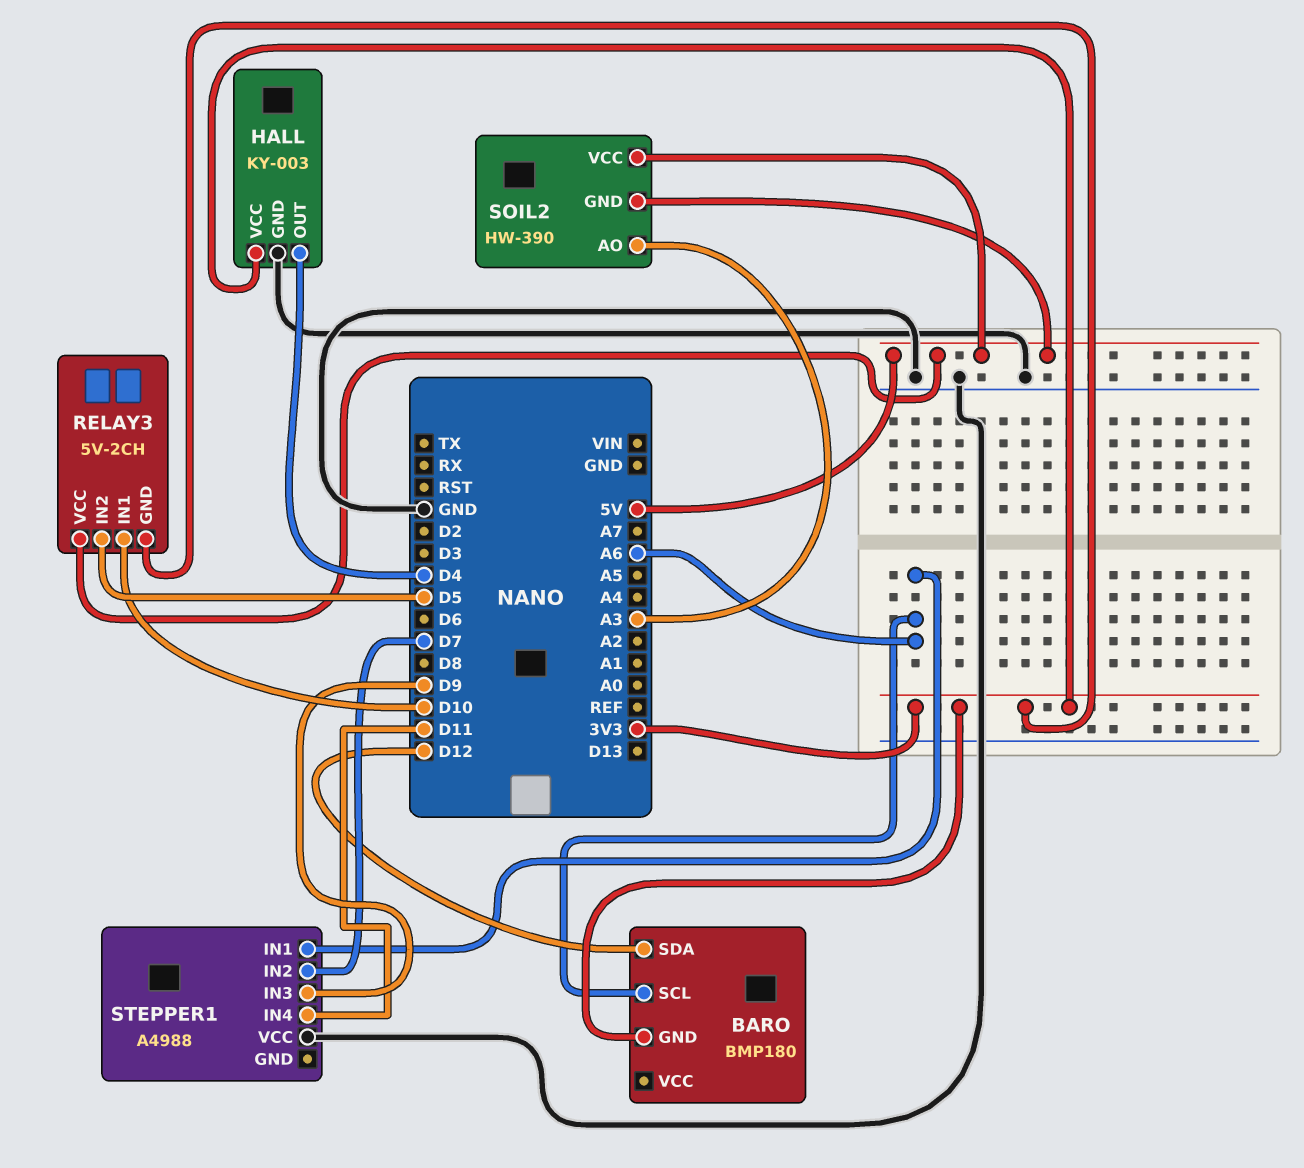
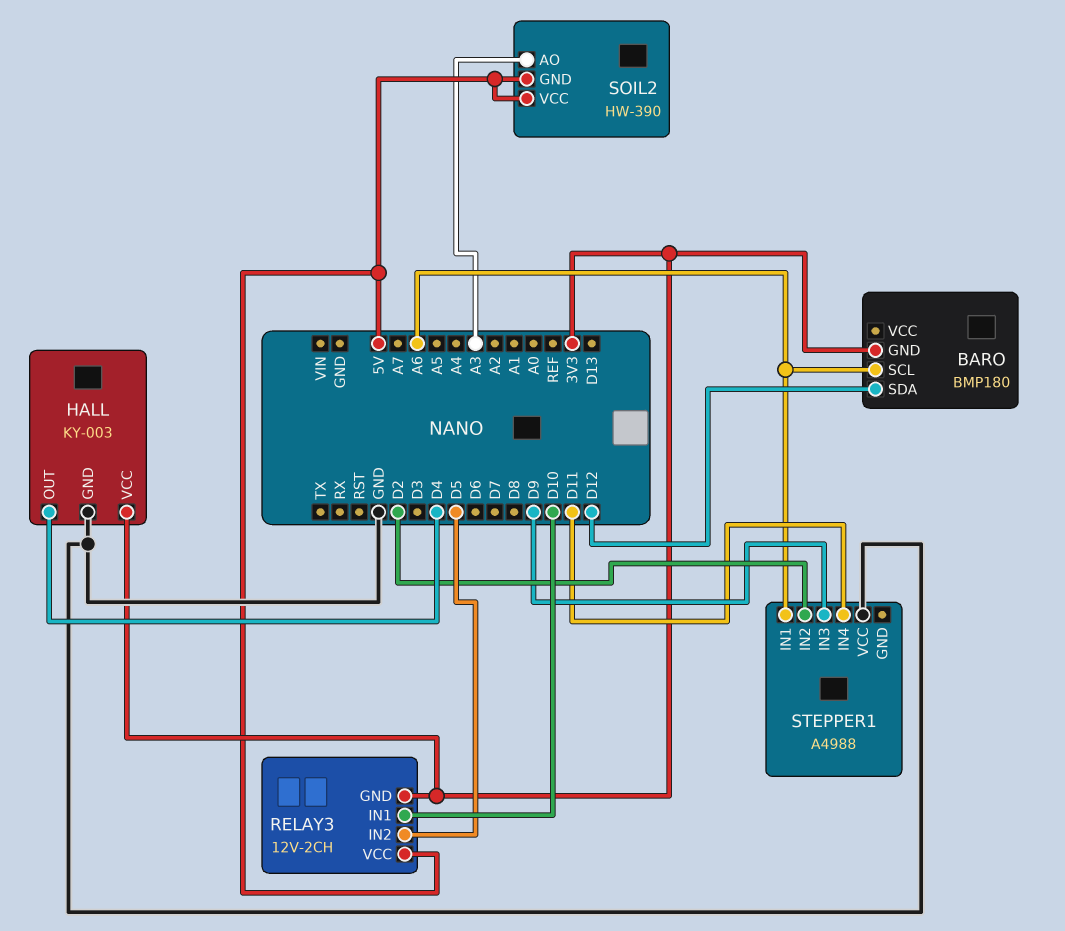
RELAY3: 5V-2CH -> 12V-2CH
STEPPER1 pin IN2: D7 -> D2

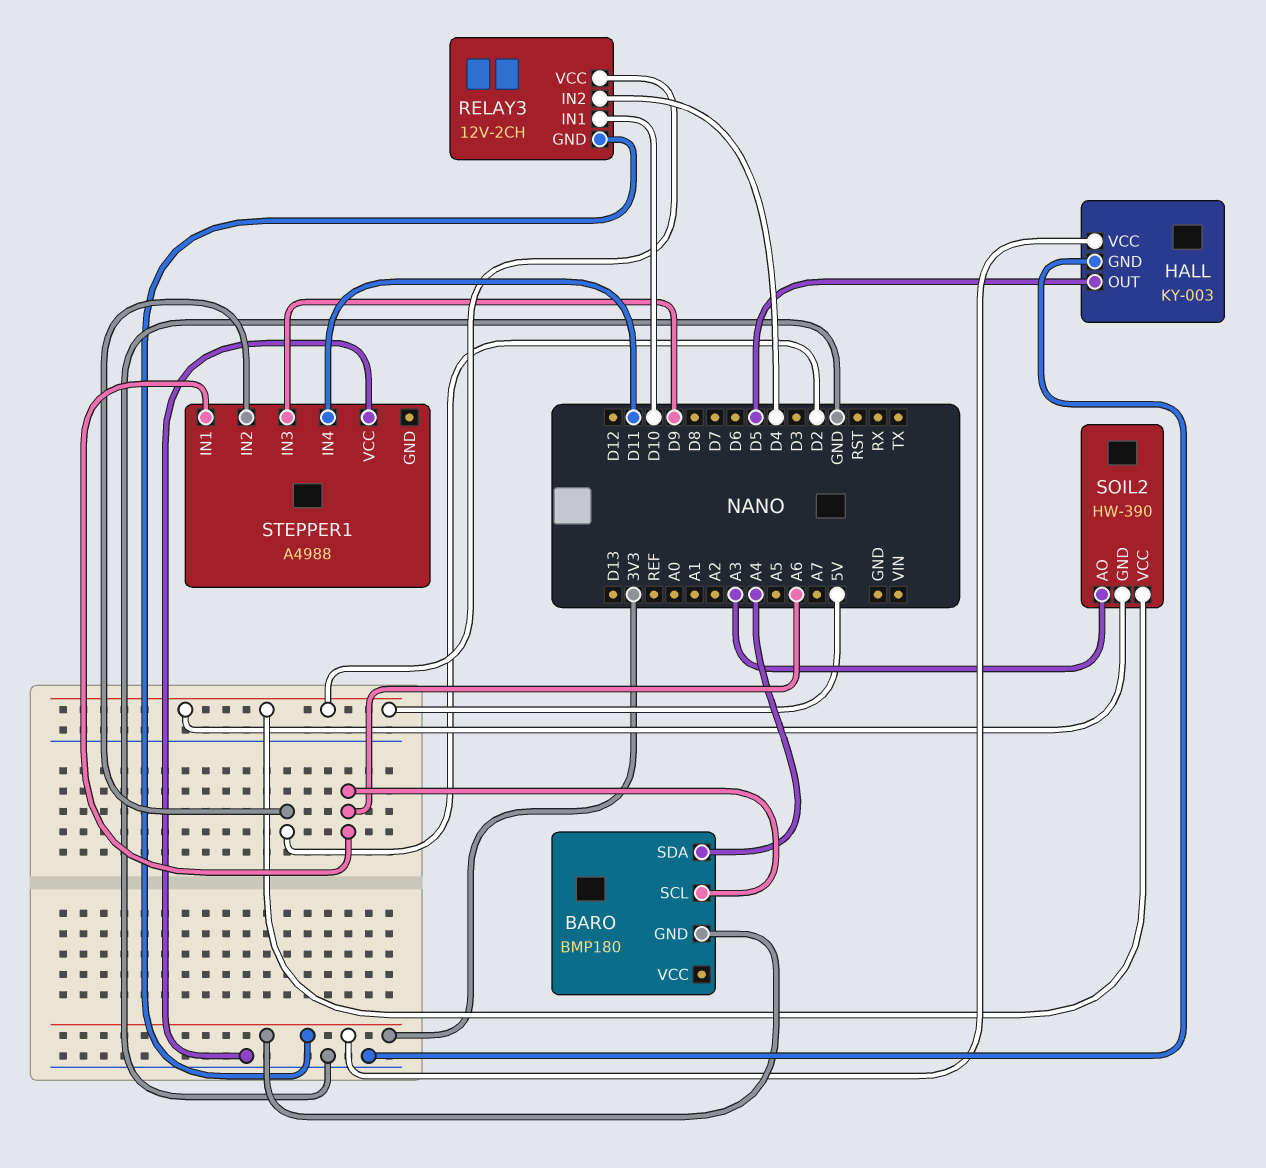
BARO pin SDA: D12 -> A4
HALL pin OUT: D4 -> D5
RELAY3 pin IN2: D5 -> D4

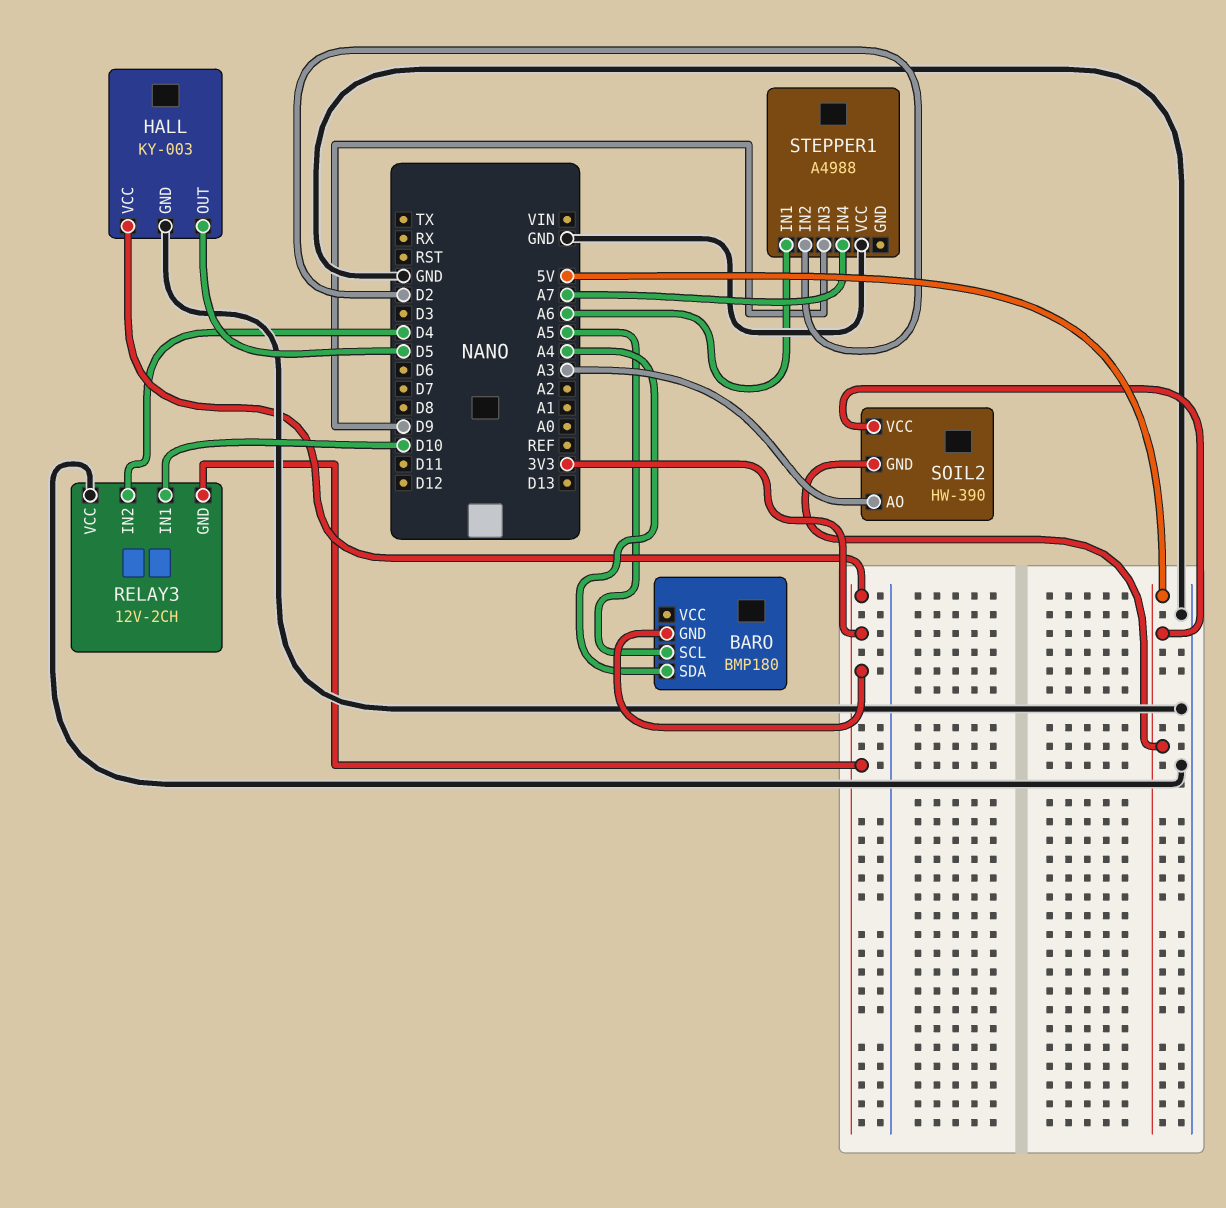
BARO pin SCL: A6 -> A5
RELAY3 pin VCC: 5V -> GND
STEPPER1 pin IN4: D11 -> A7

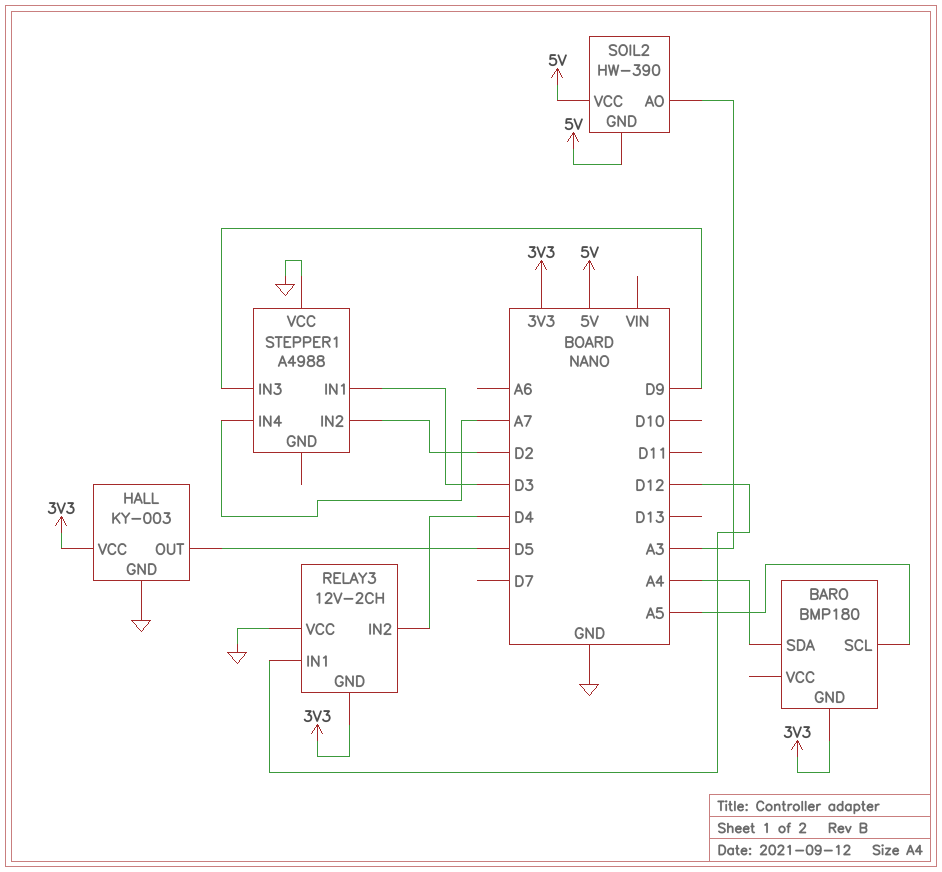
RELAY3 pin IN1: D10 -> D12
STEPPER1 pin IN1: A6 -> D3

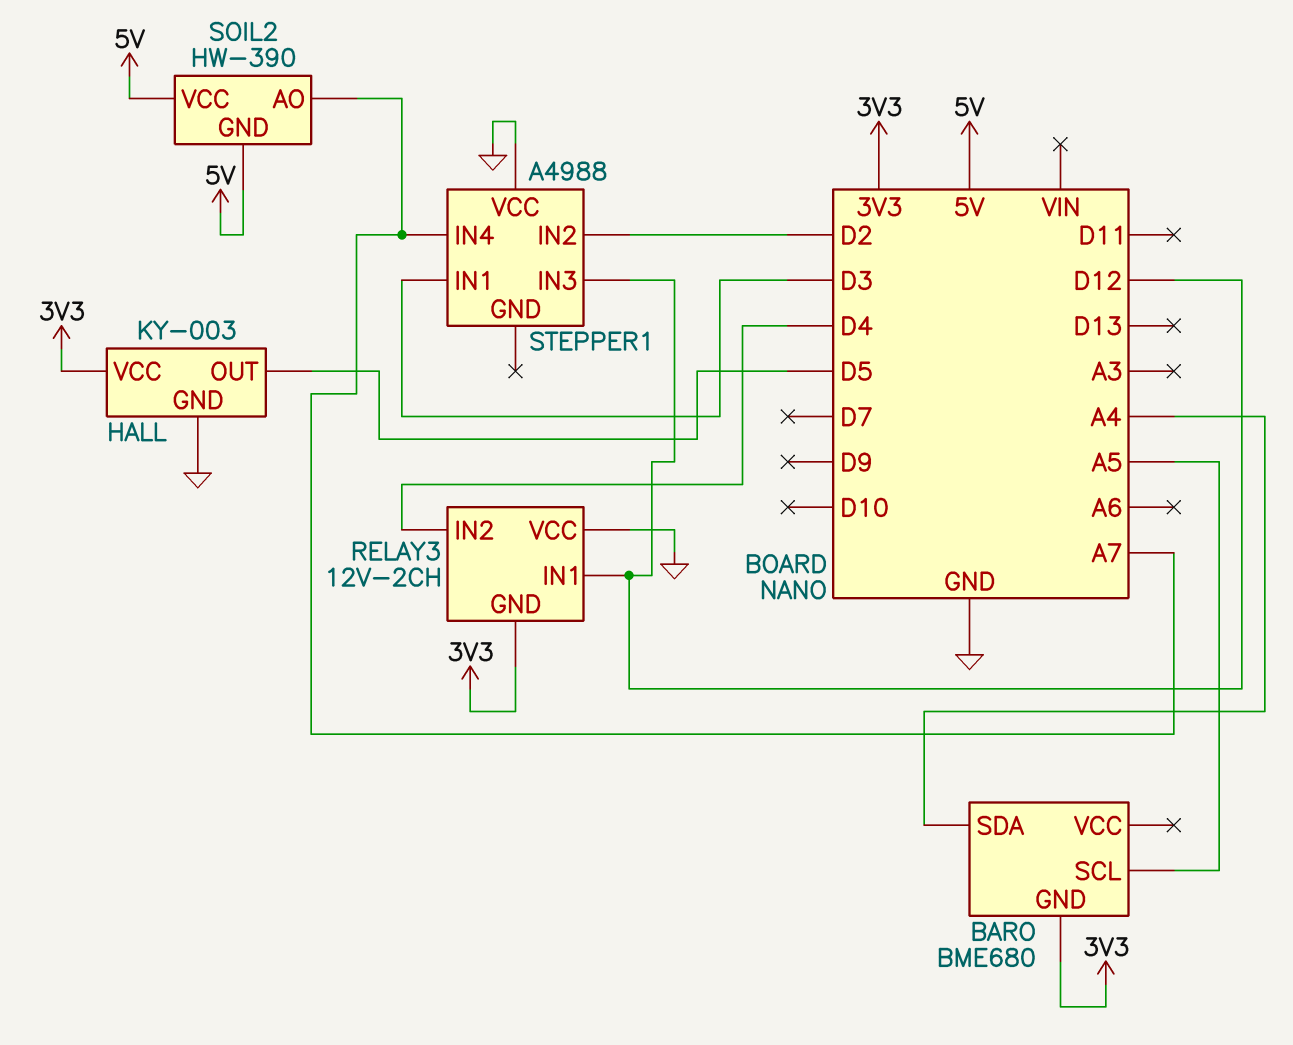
BARO: BMP180 -> BME680
SOIL2 pin AO: A3 -> A7
STEPPER1 pin IN3: D9 -> D12

